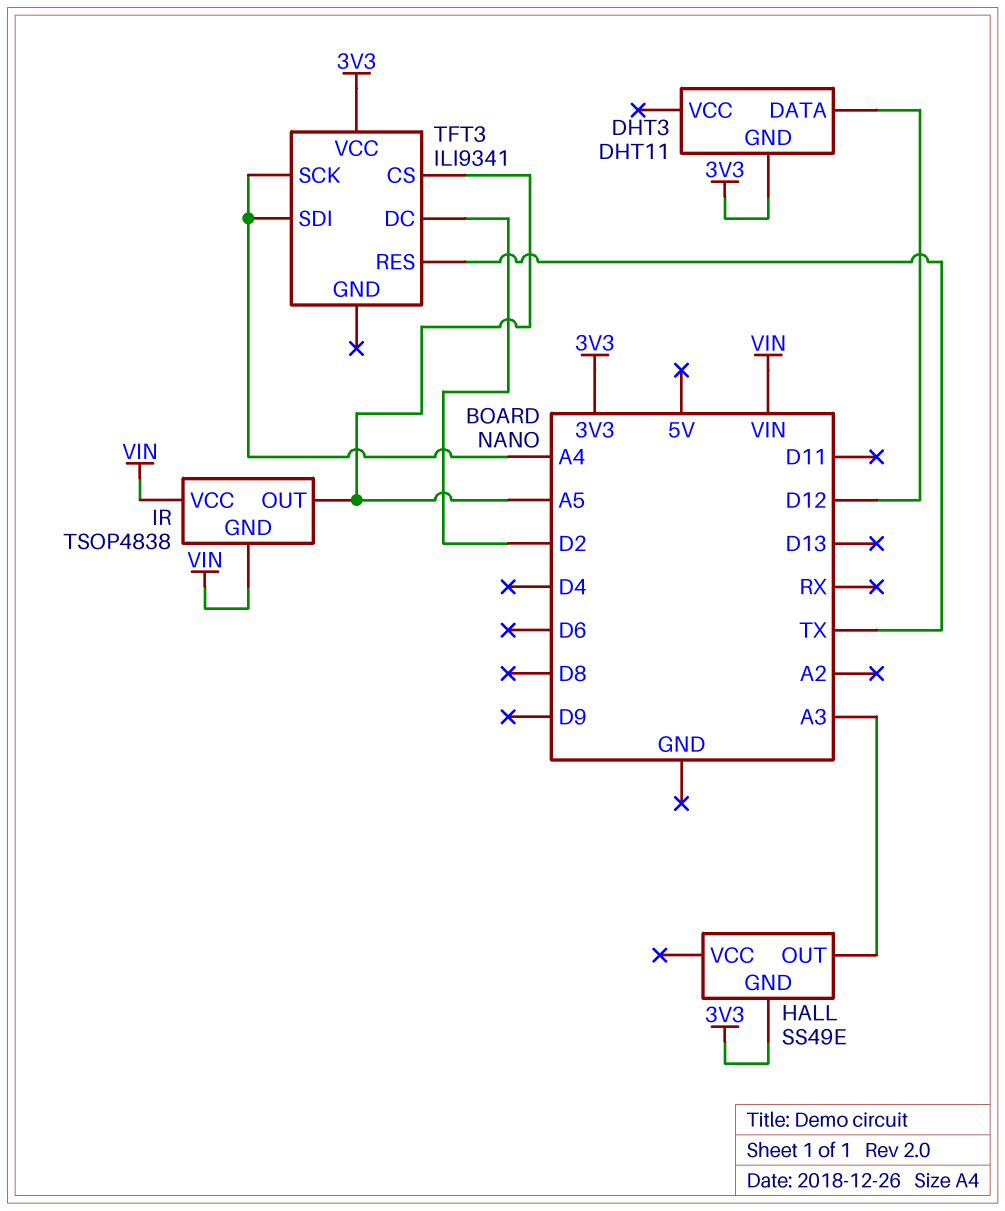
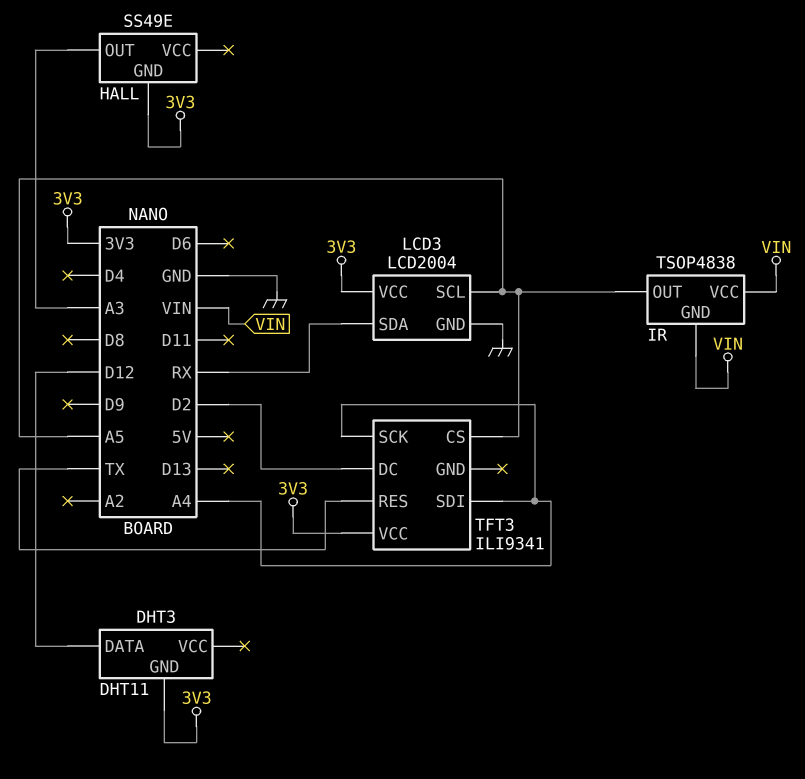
LCD3: none -> LCD2004
LCD3 pin GND: none -> GND
LCD3 pin SCL: none -> A5
LCD3 pin SDA: none -> RX
LCD3 pin VCC: none -> 3V3

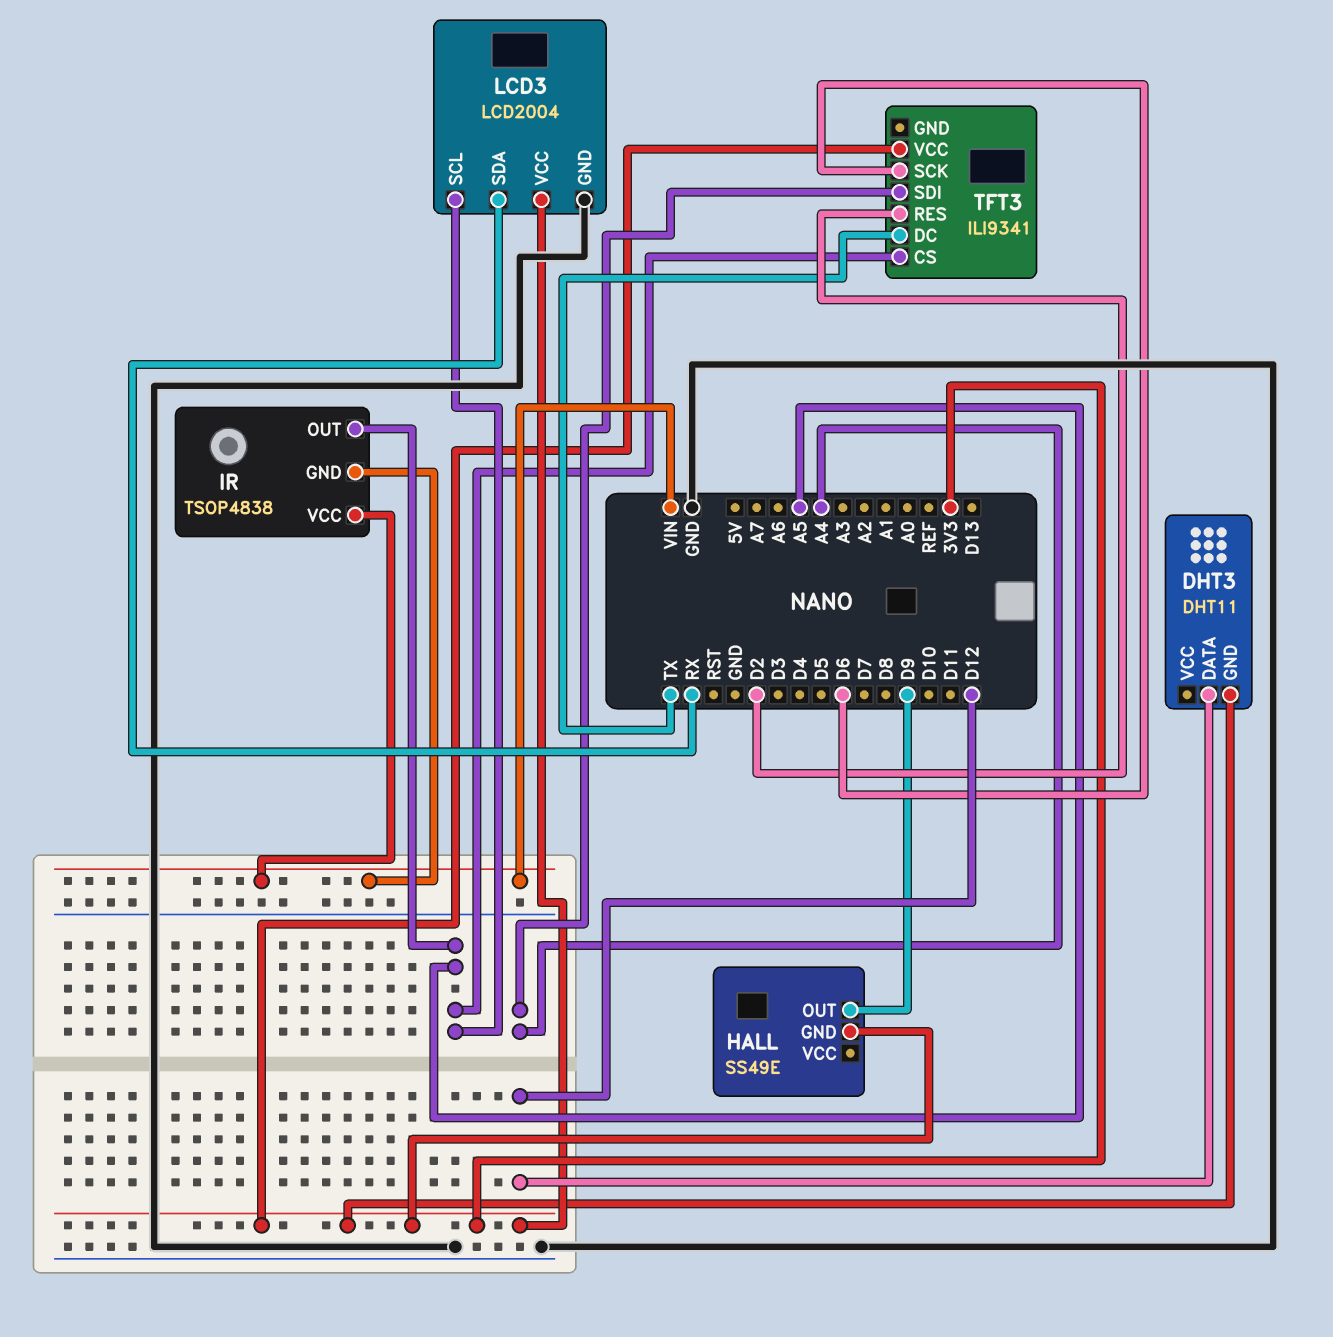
HALL pin OUT: A3 -> D9
TFT3 pin DC: D2 -> TX
TFT3 pin RES: TX -> D2
TFT3 pin SCK: A4 -> D6

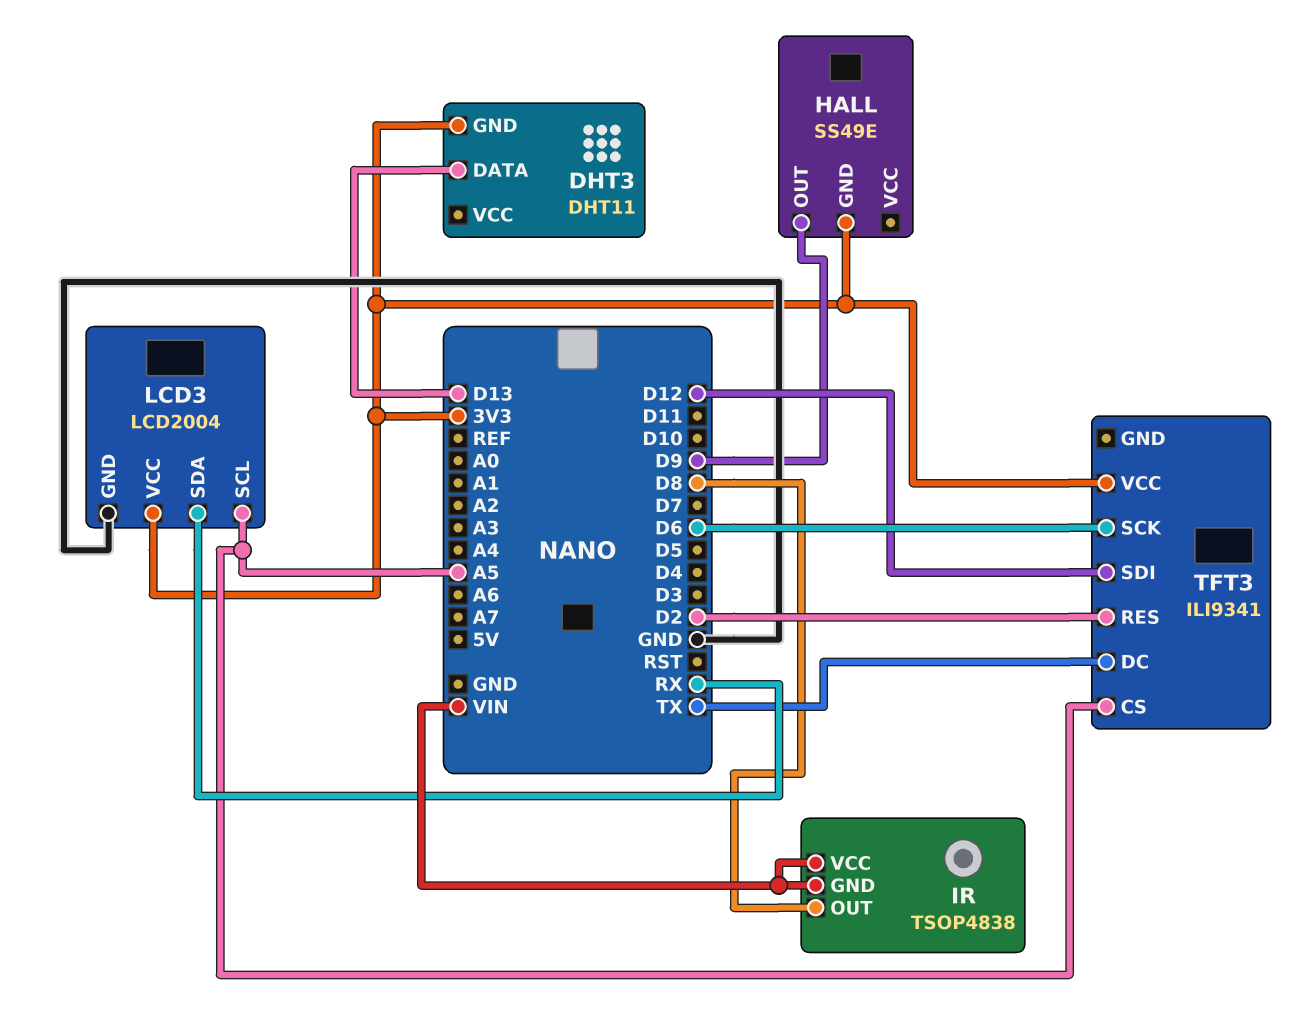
DHT3 pin DATA: D12 -> D13
IR pin OUT: A5 -> D8
TFT3 pin SDI: A4 -> D12

